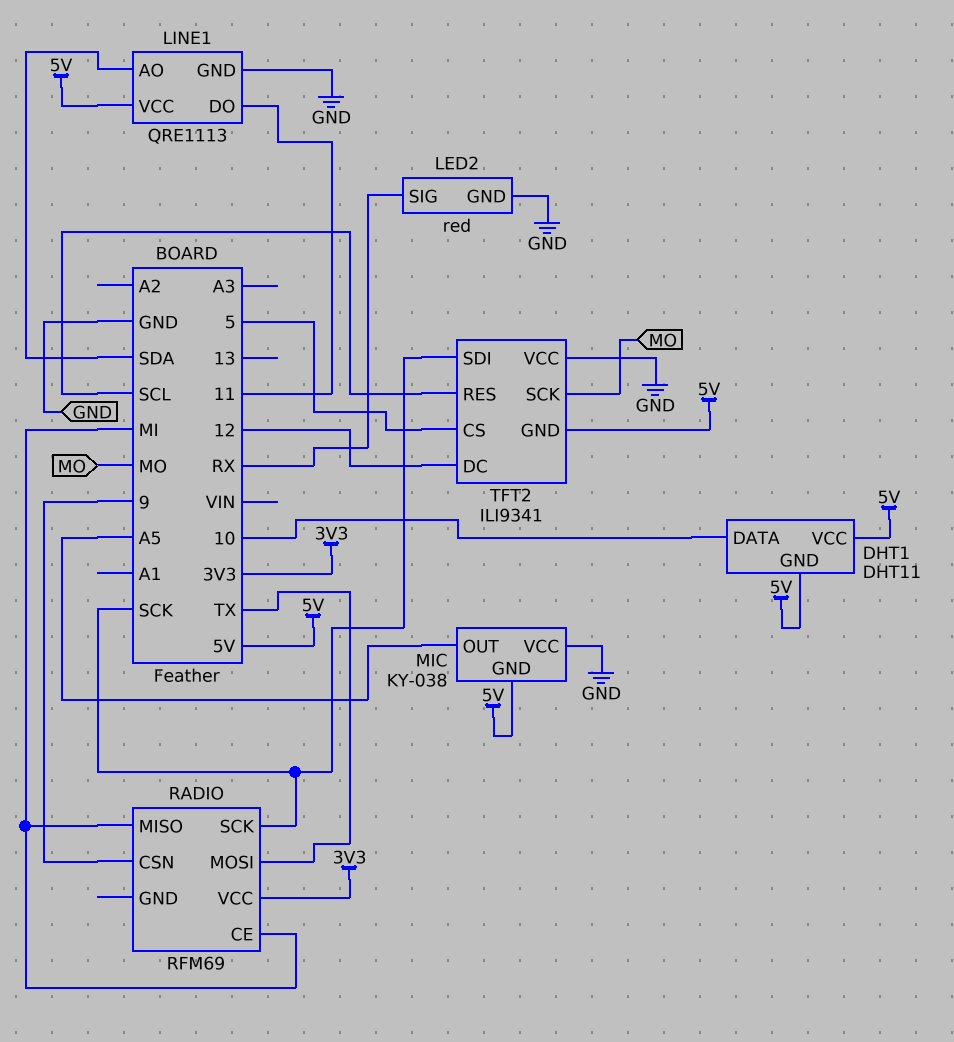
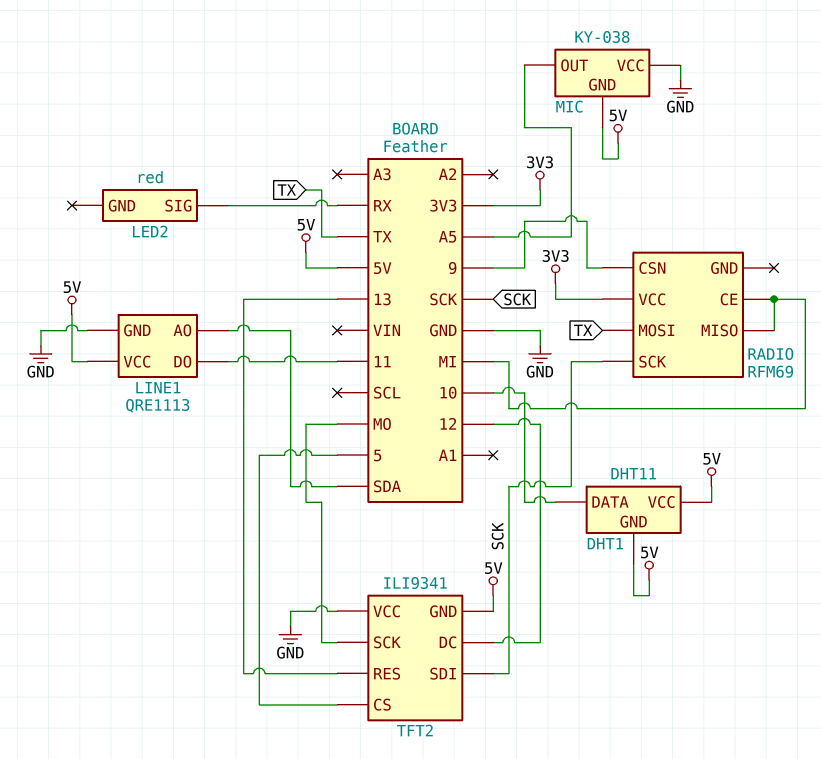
LED2 pin GND: GND -> none
TFT2 pin RES: SCL -> 13

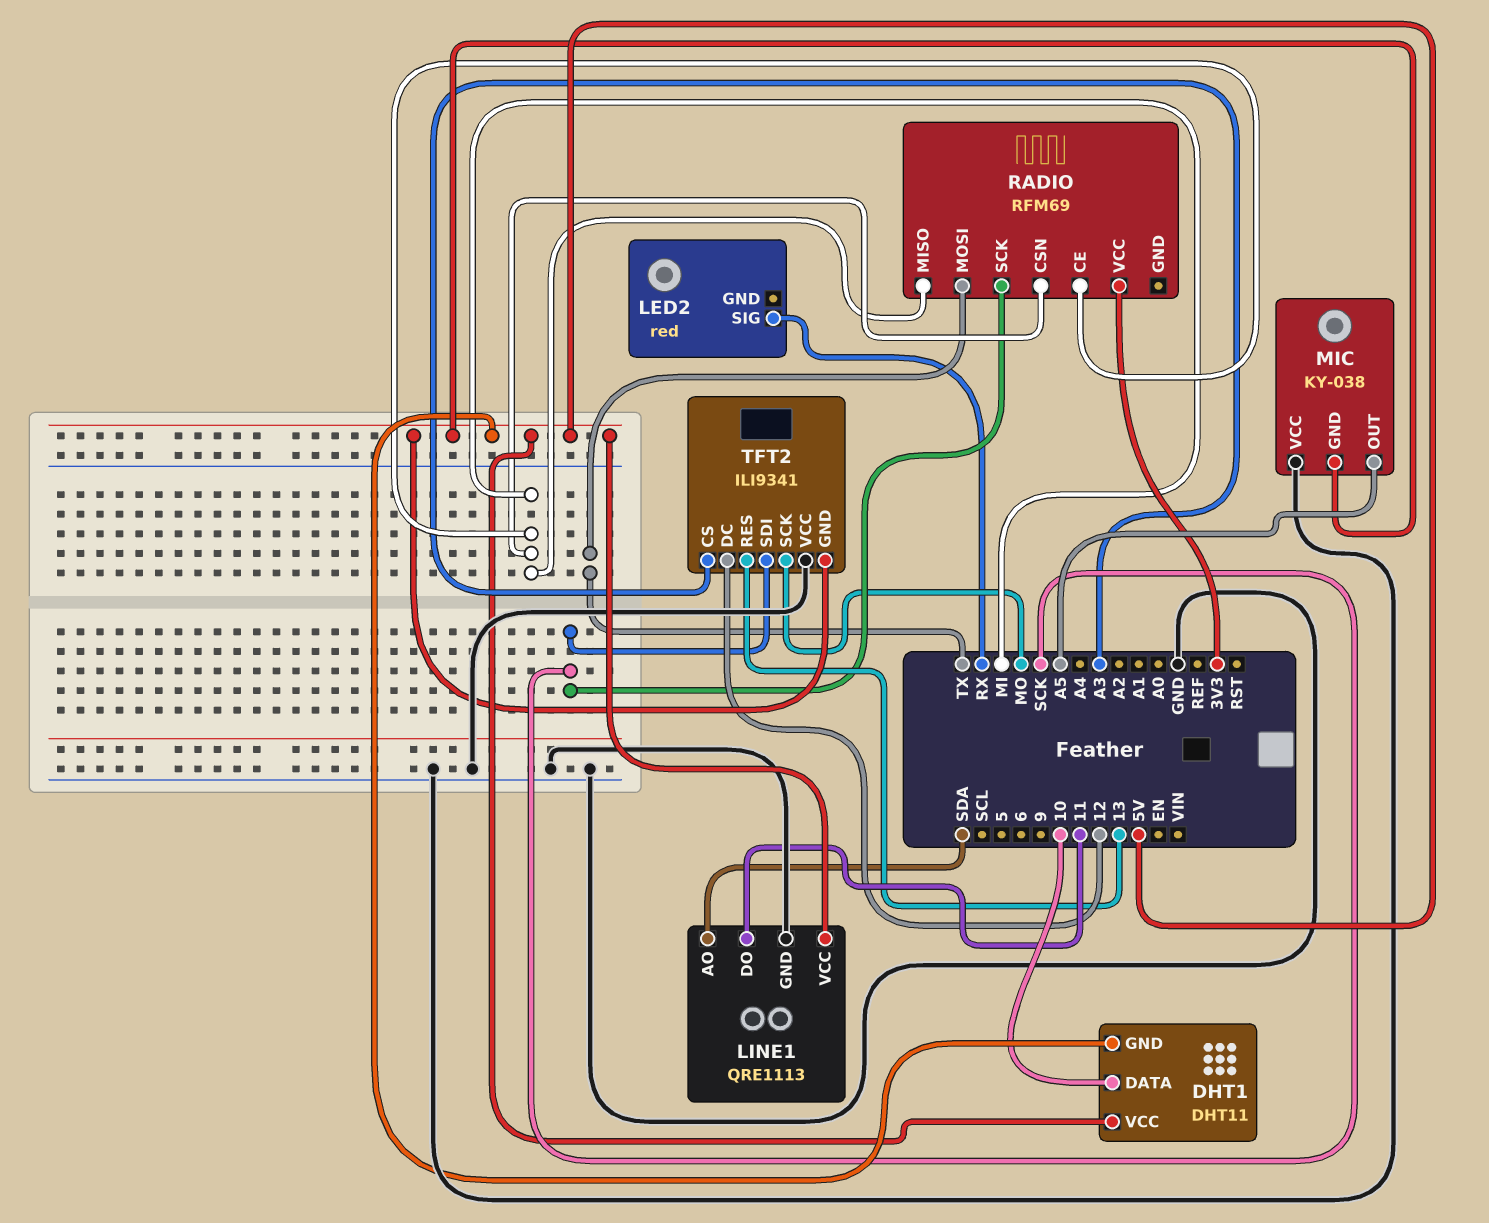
RADIO pin CSN: 9 -> MI
TFT2 pin CS: 5 -> A3

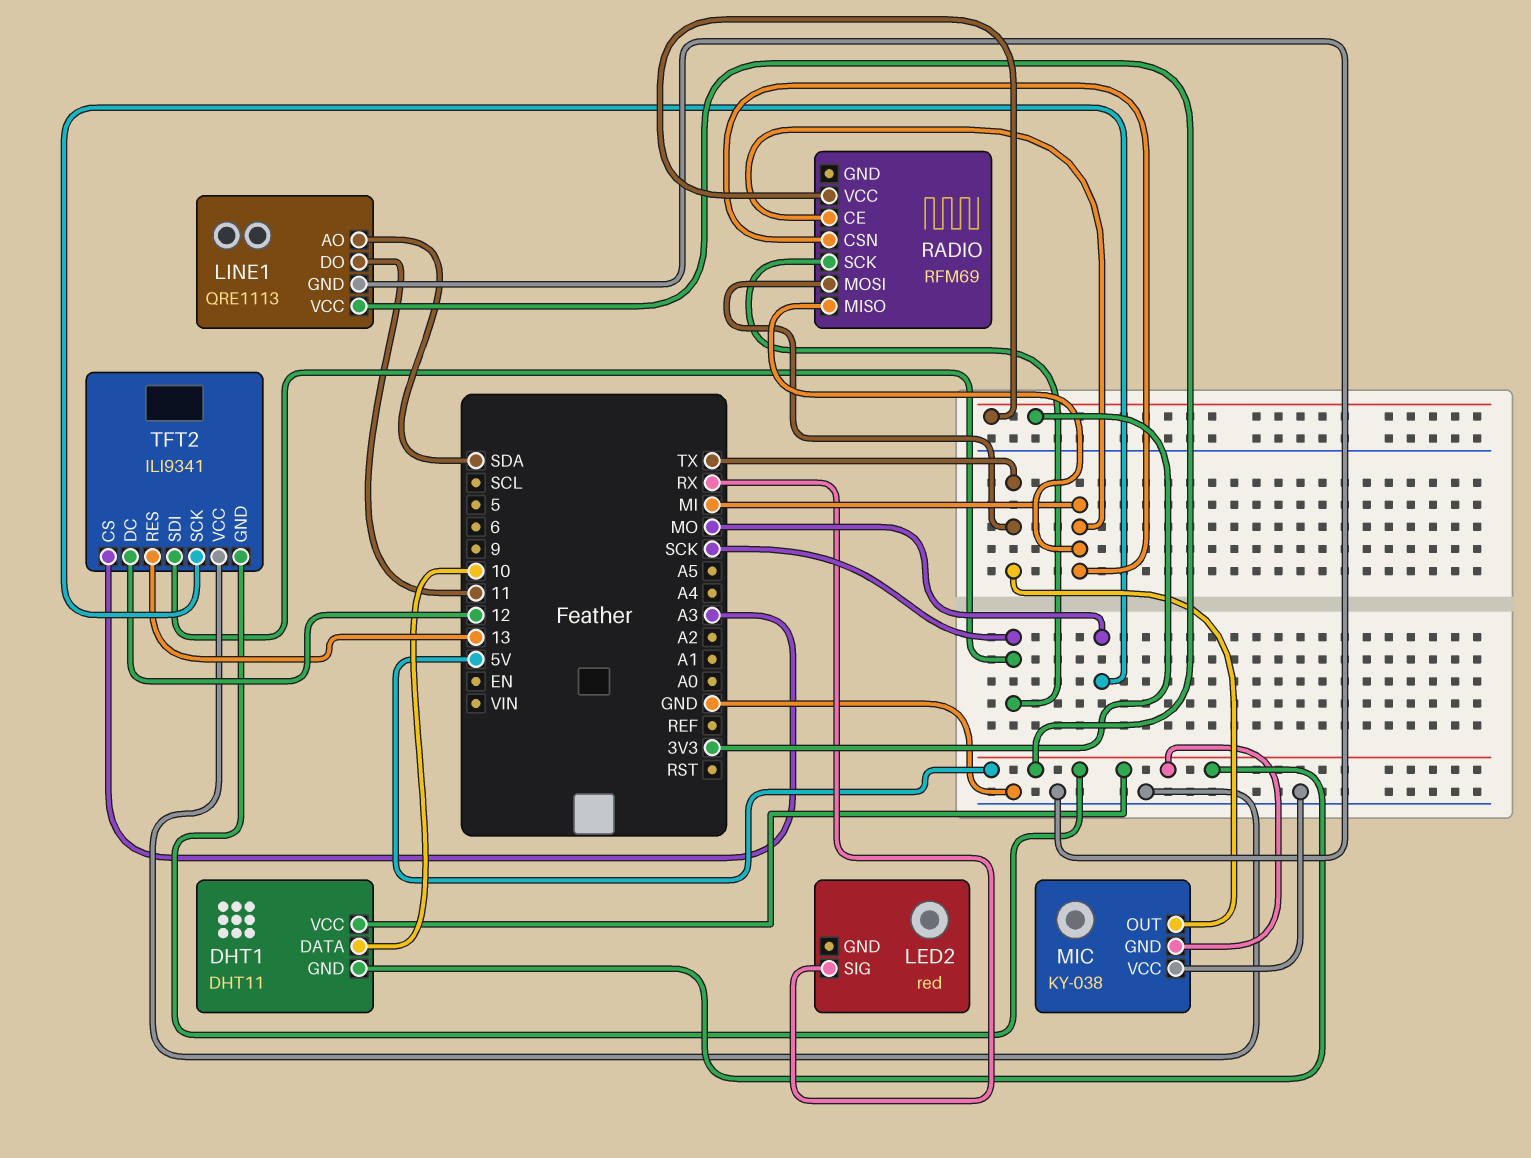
MIC pin OUT: A5 -> TX

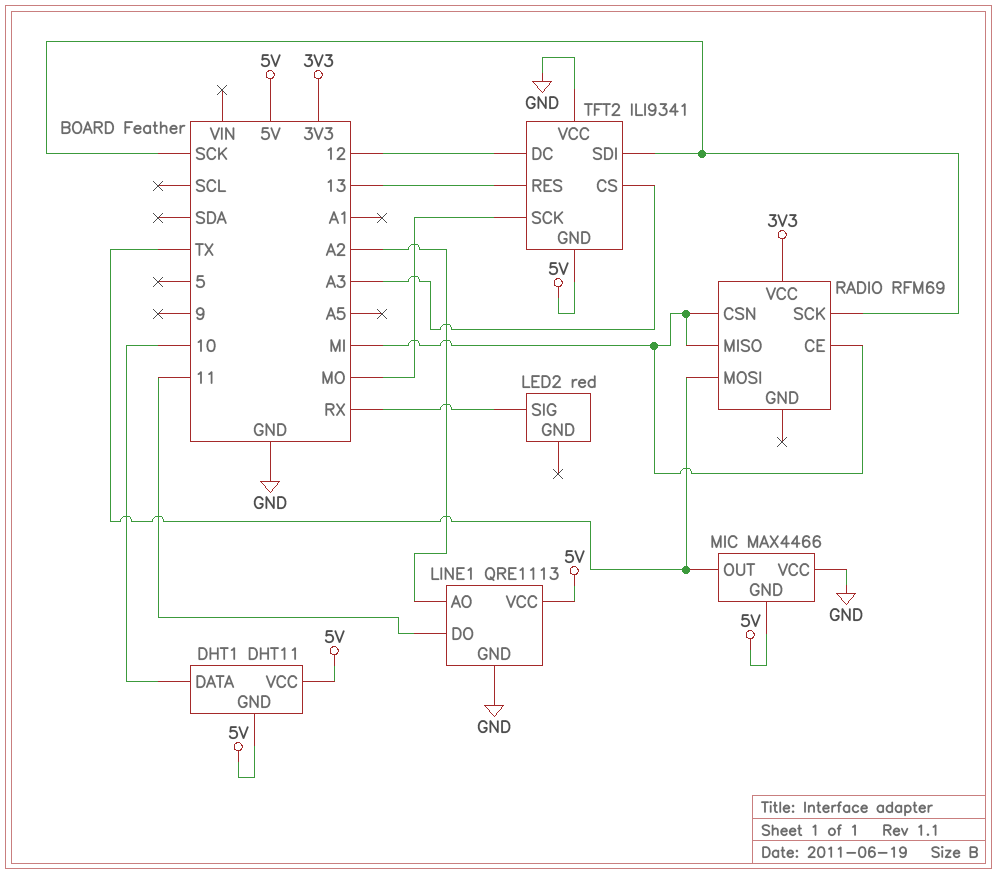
LINE1 pin AO: SDA -> A2
MIC: KY-038 -> MAX4466

